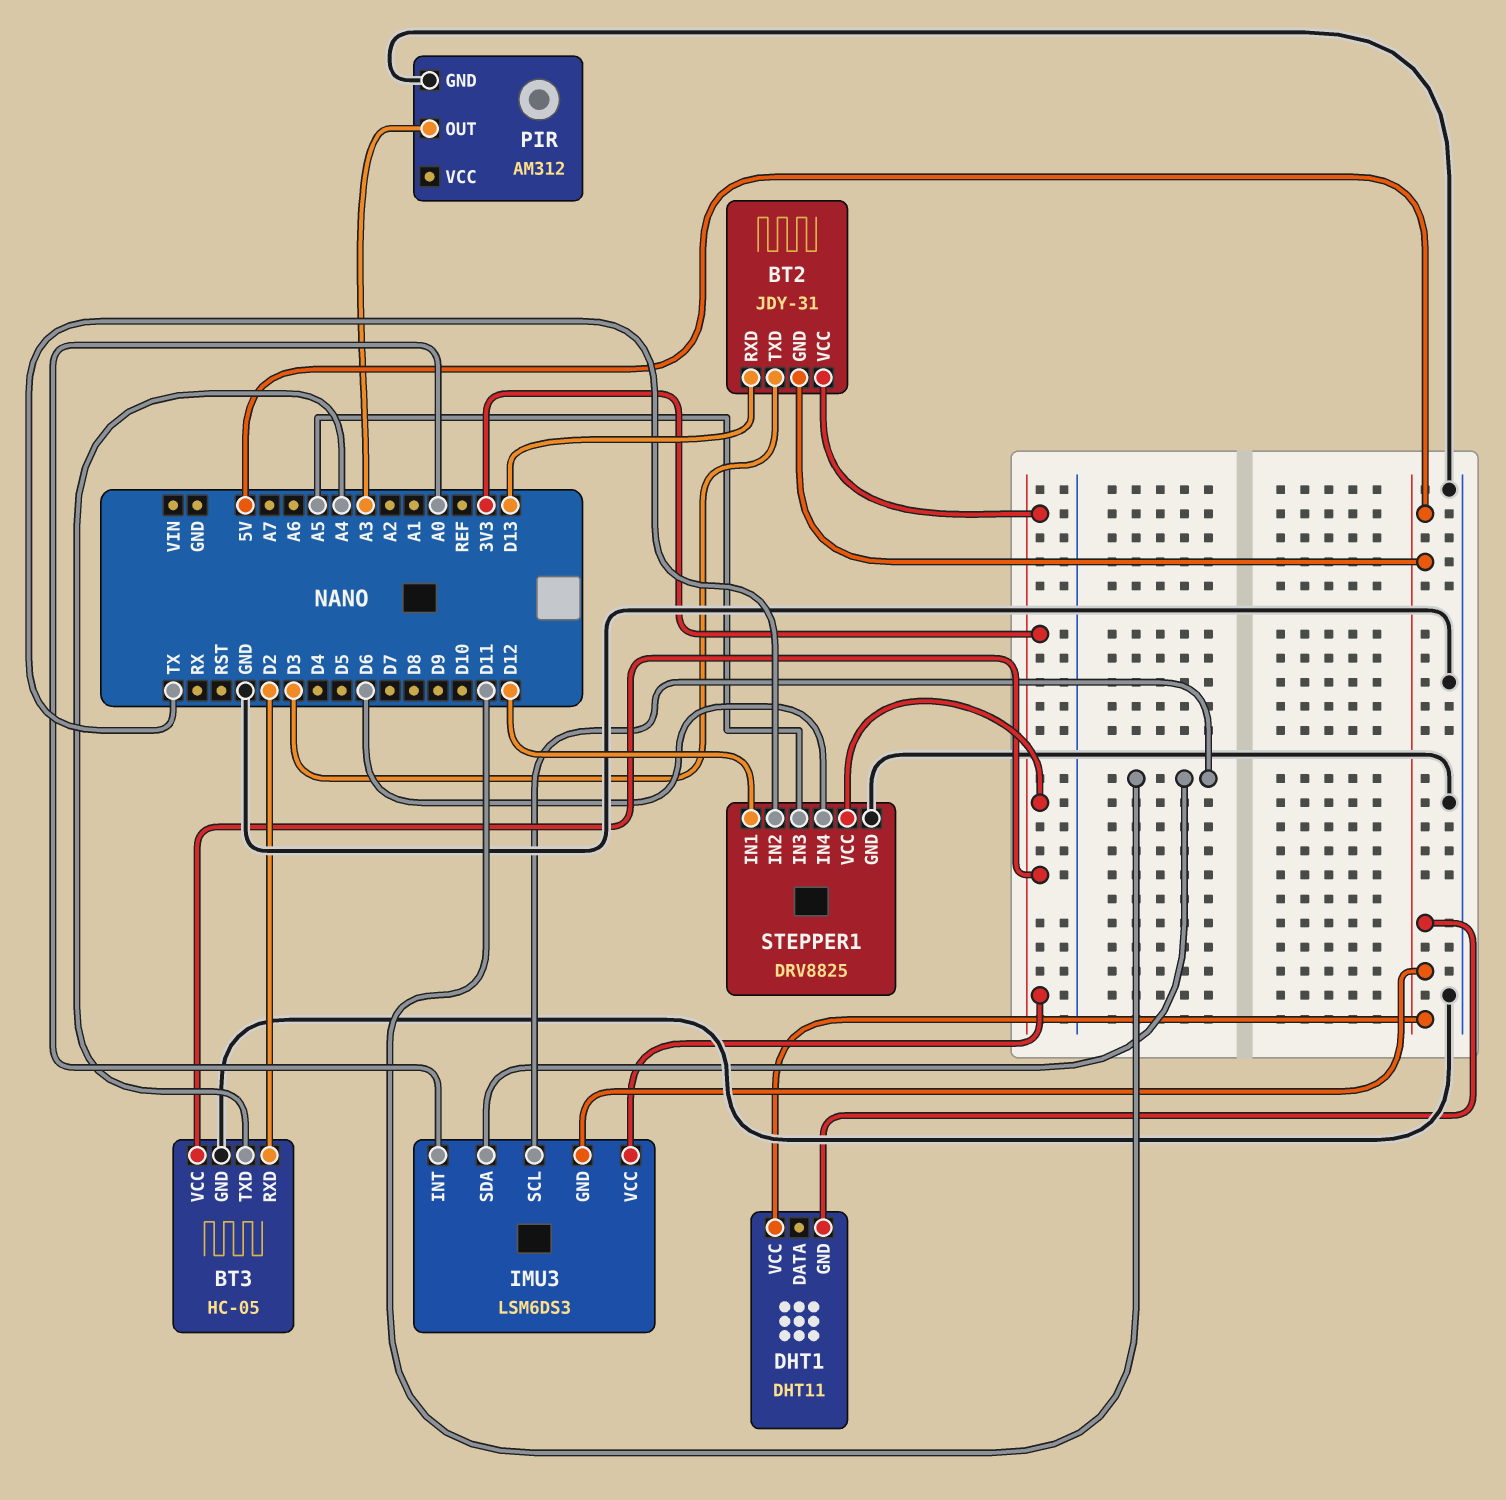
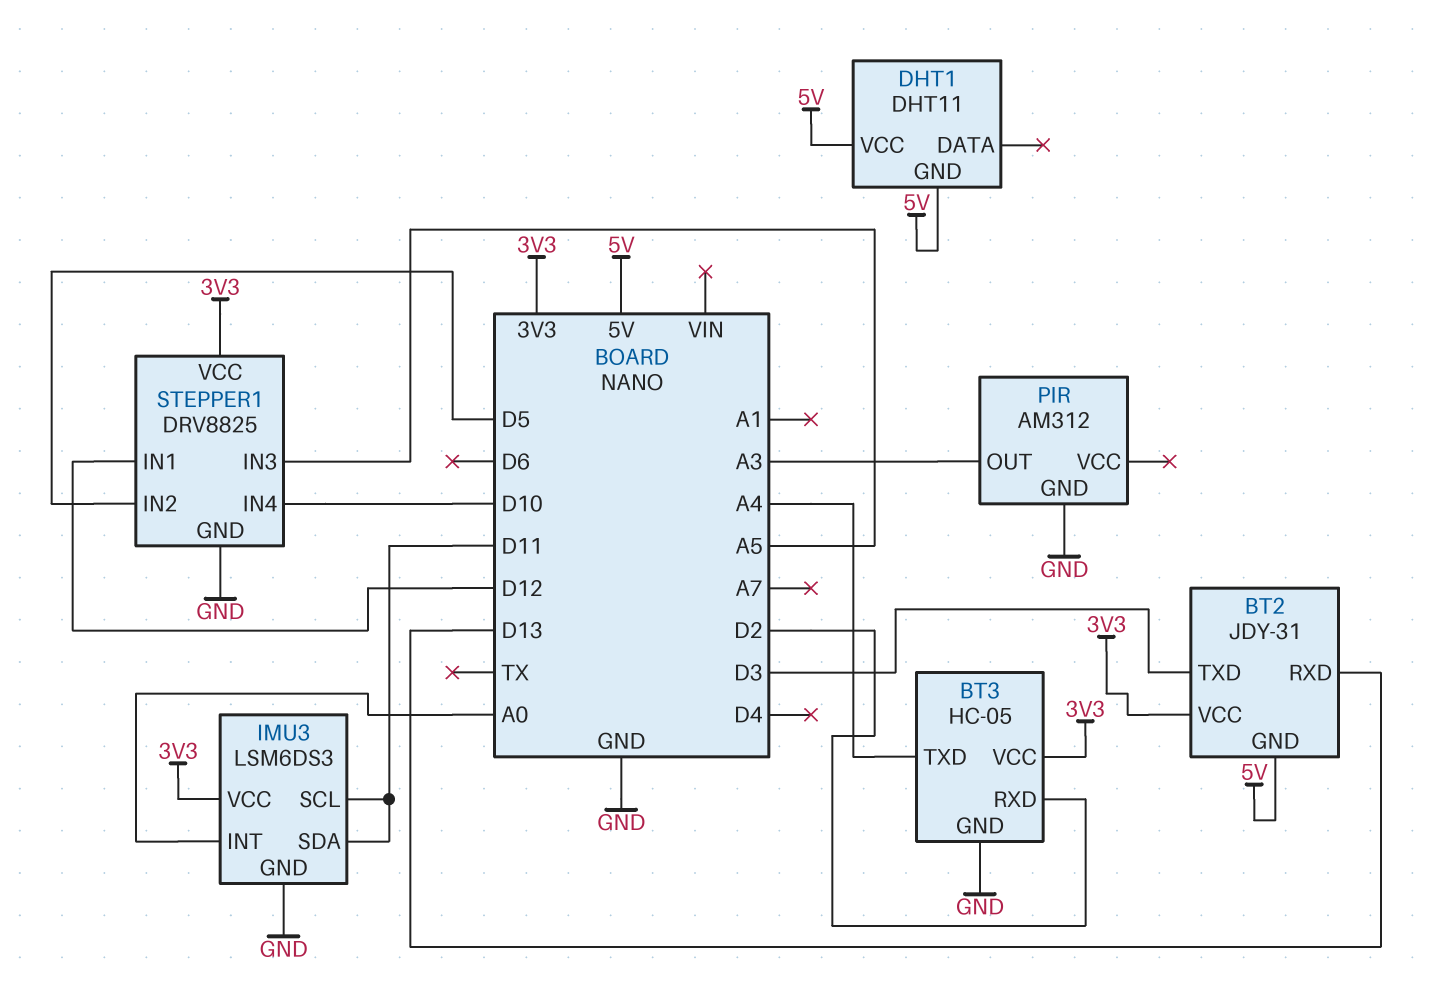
IMU3 pin GND: 5V -> GND
STEPPER1 pin IN2: TX -> D5
STEPPER1 pin IN4: D6 -> D10

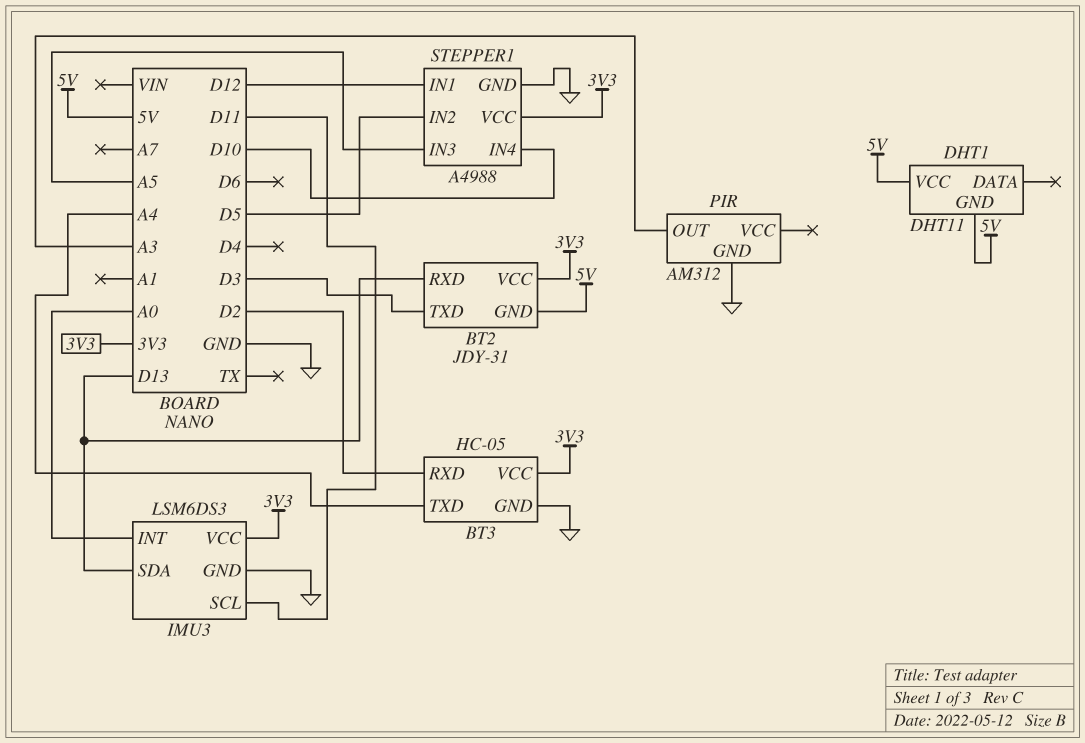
IMU3 pin SDA: D11 -> D13
STEPPER1: DRV8825 -> A4988

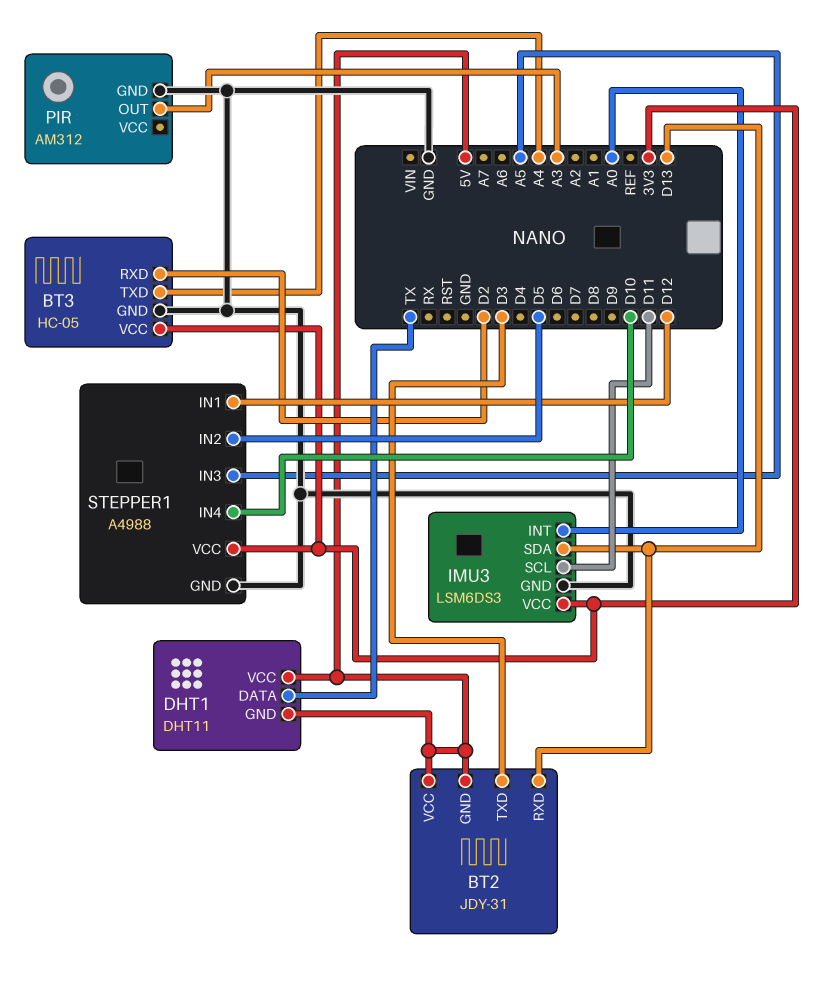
BT2 pin VCC: 3V3 -> 5V
DHT1 pin DATA: none -> TX

